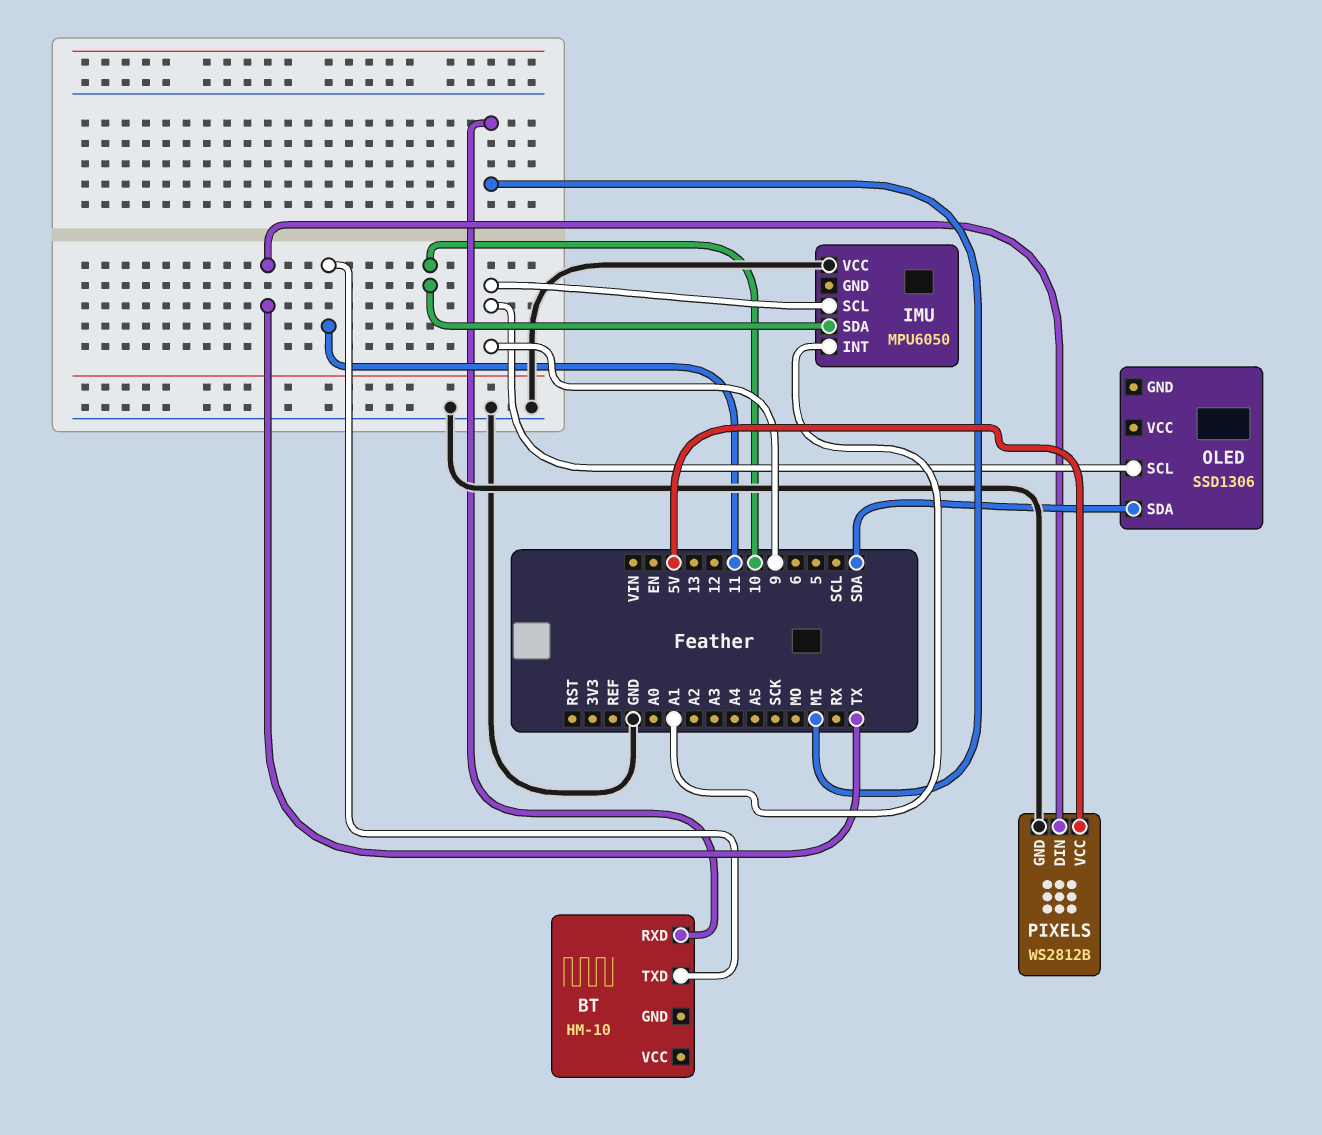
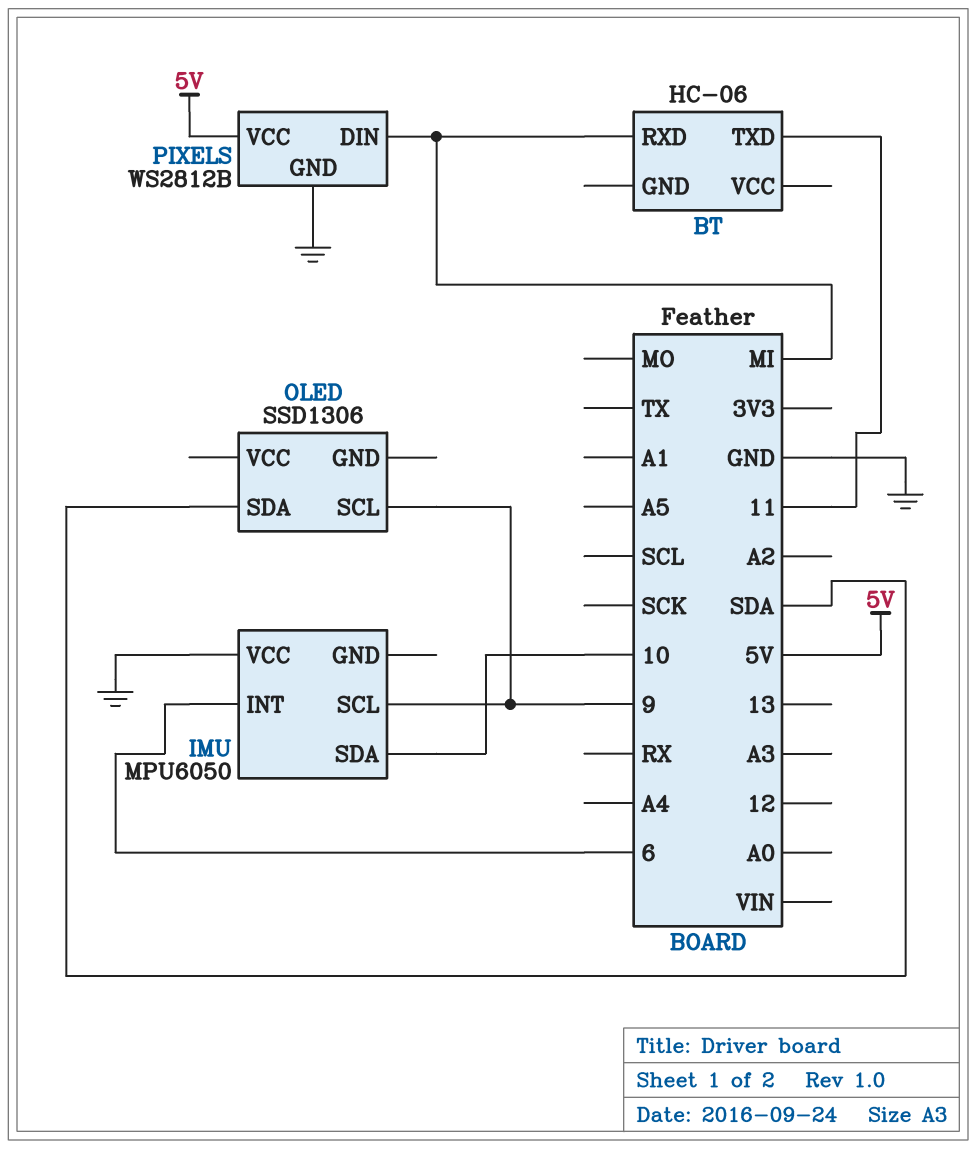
BT: HM-10 -> HC-06
IMU pin INT: A1 -> 6
PIXELS pin DIN: TX -> MI

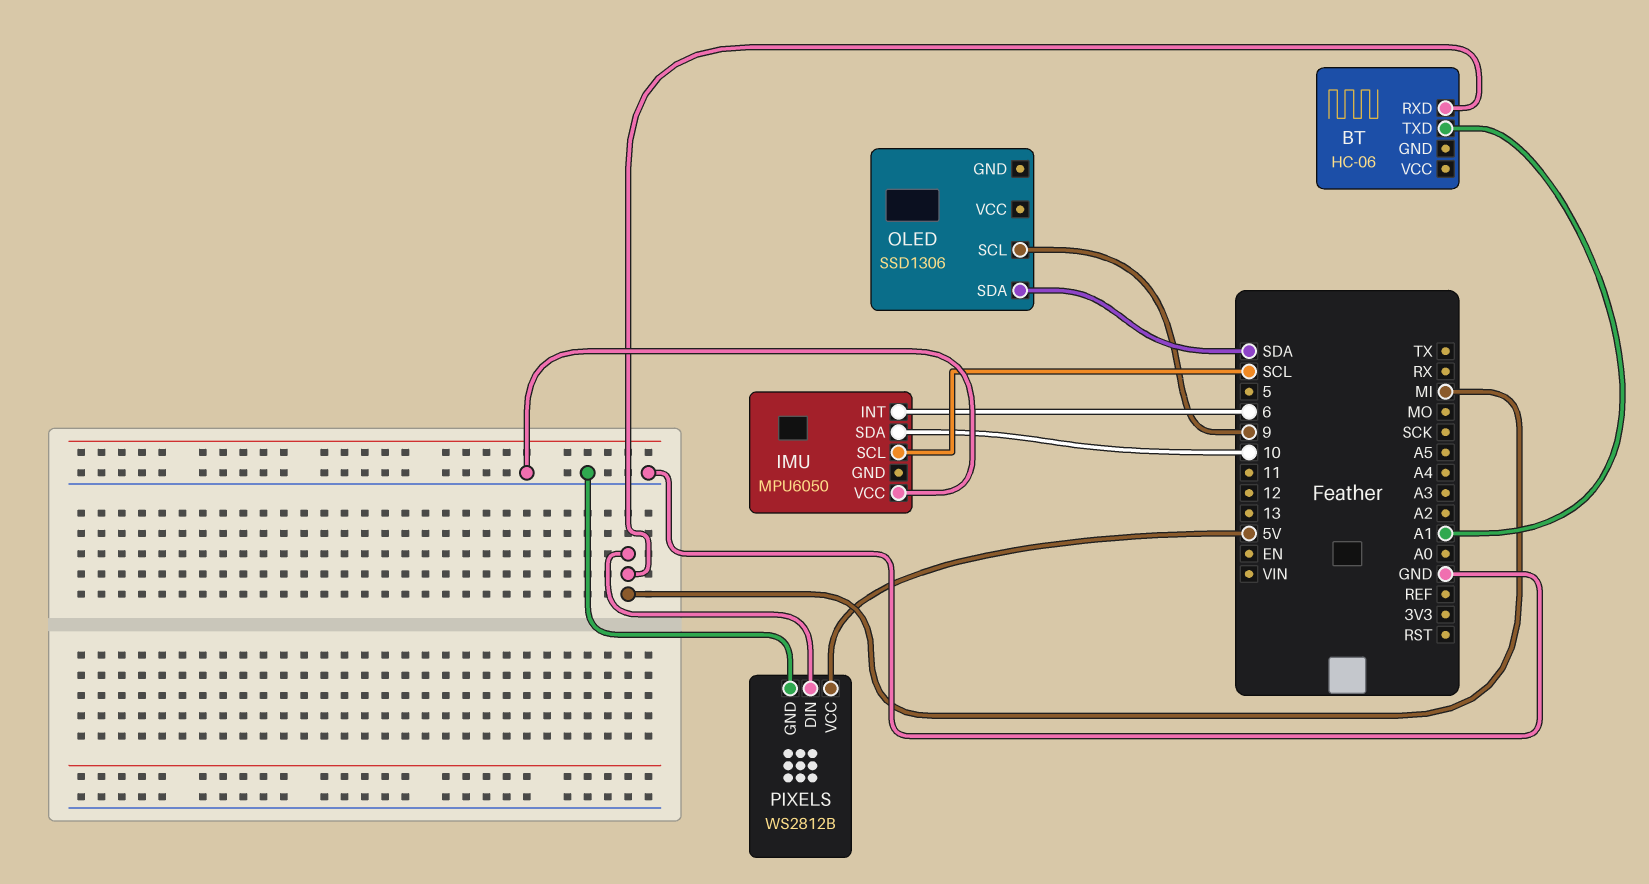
BT pin TXD: 11 -> A1
IMU pin SCL: 9 -> SCL

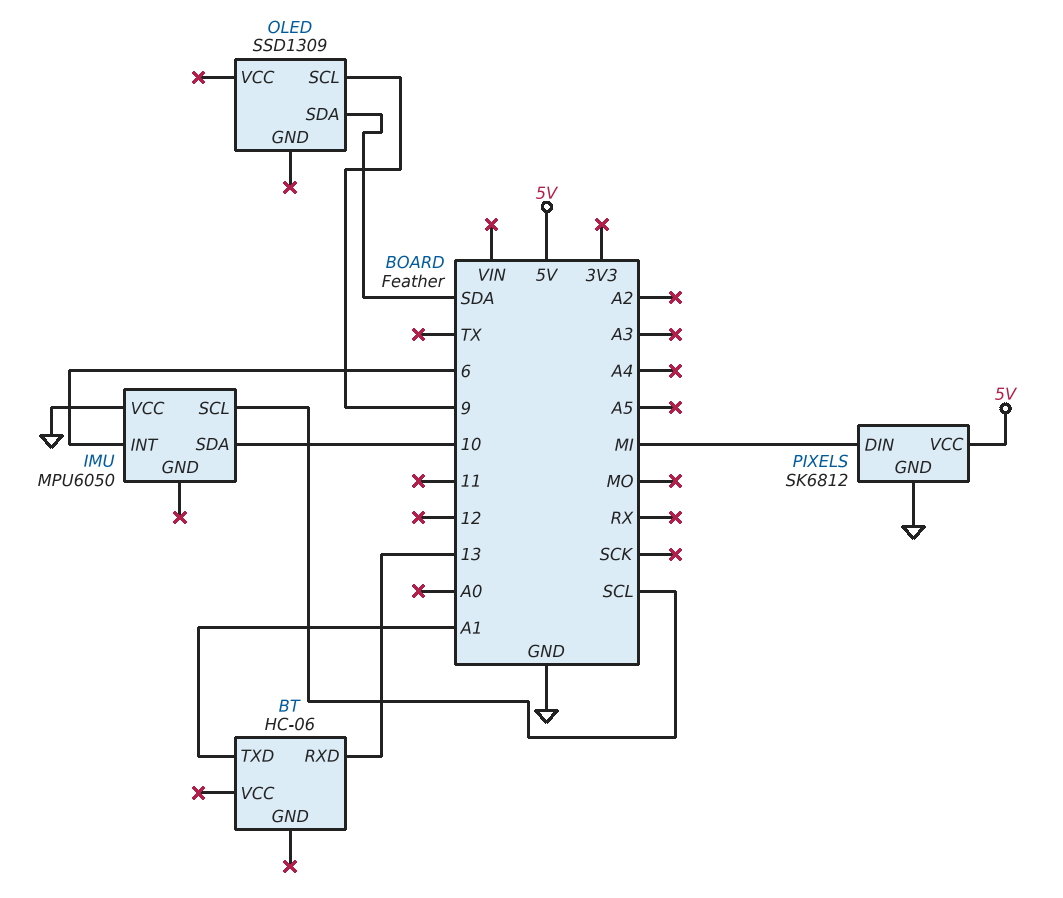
BT pin RXD: MI -> 13
OLED: SSD1306 -> SSD1309
PIXELS: WS2812B -> SK6812

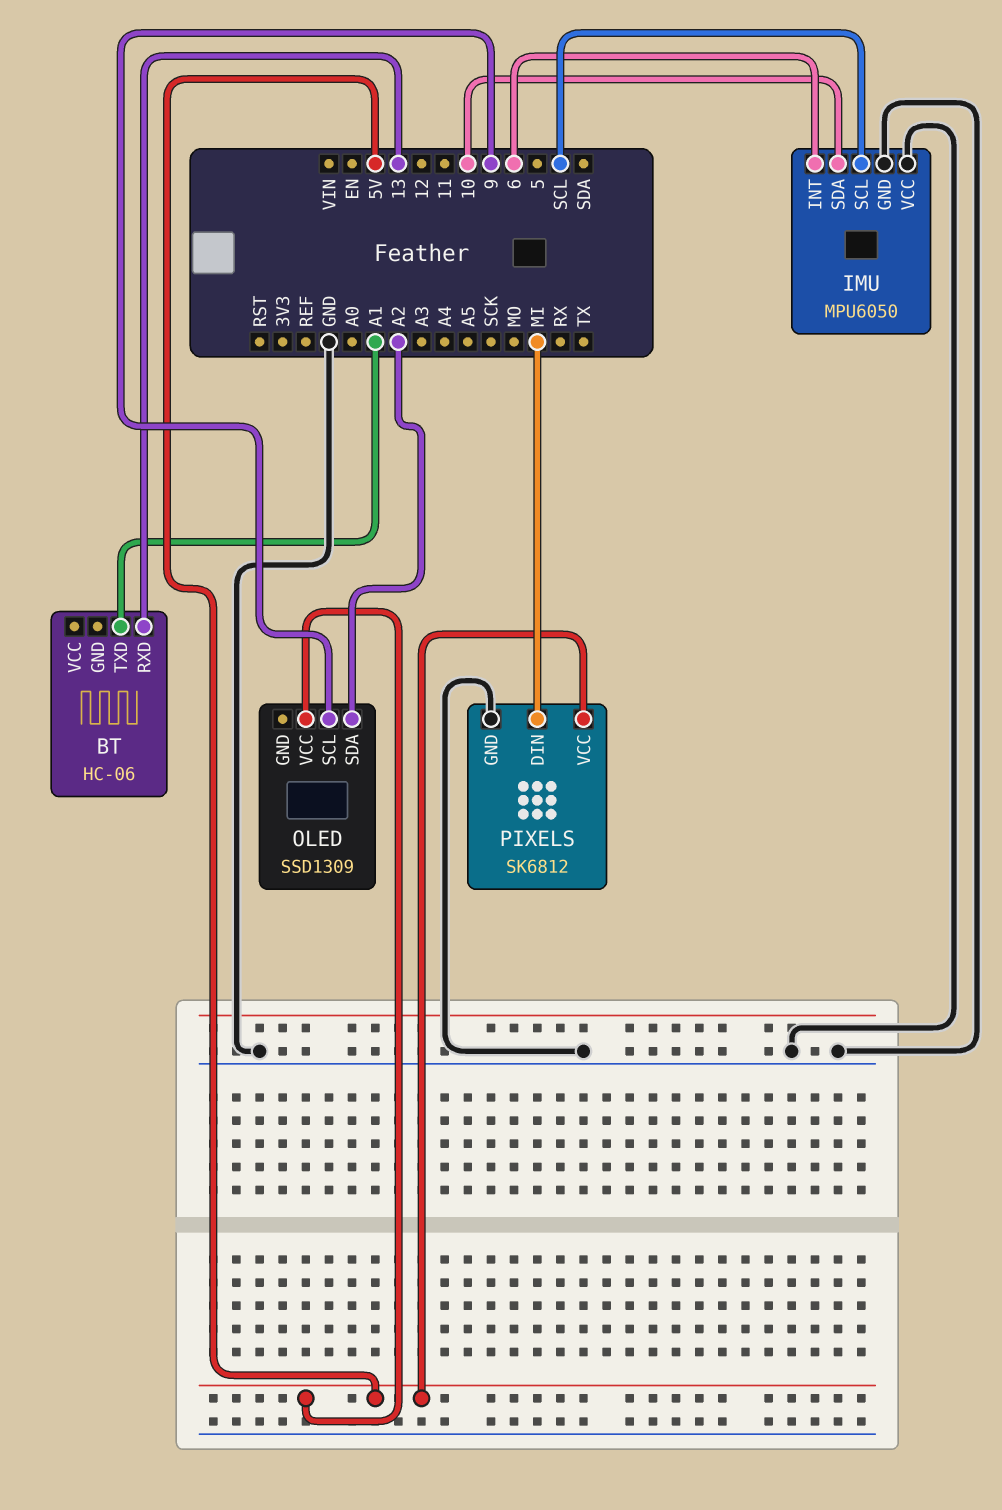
IMU pin GND: none -> GND
OLED pin SDA: SDA -> A2
OLED pin VCC: none -> 5V

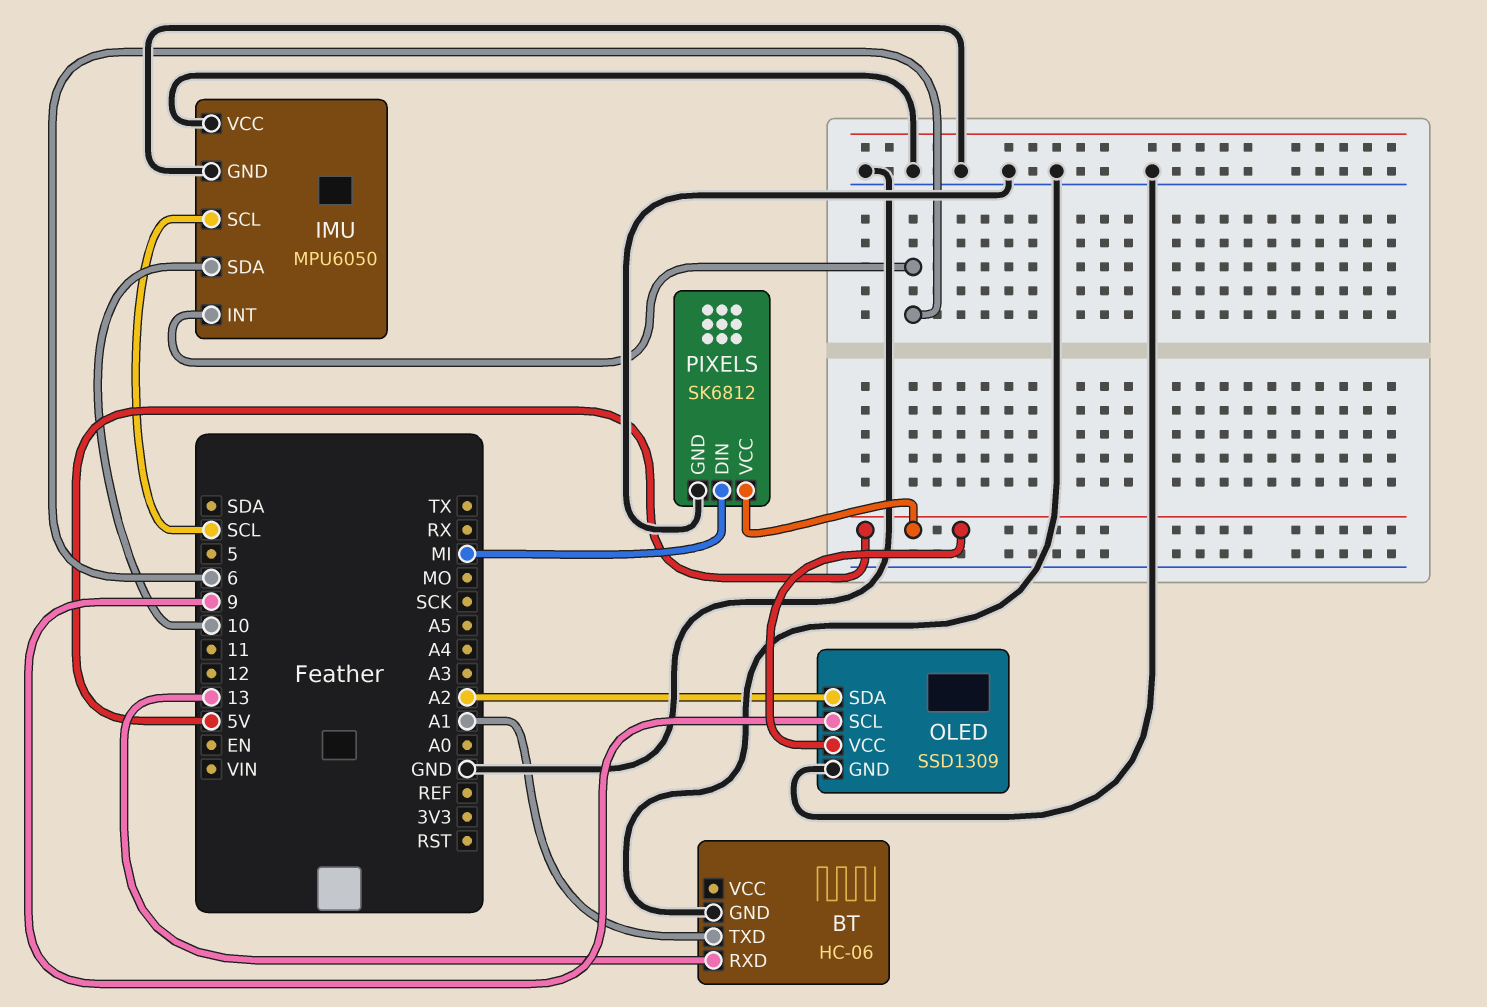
BT pin GND: none -> GND
OLED pin GND: none -> GND

